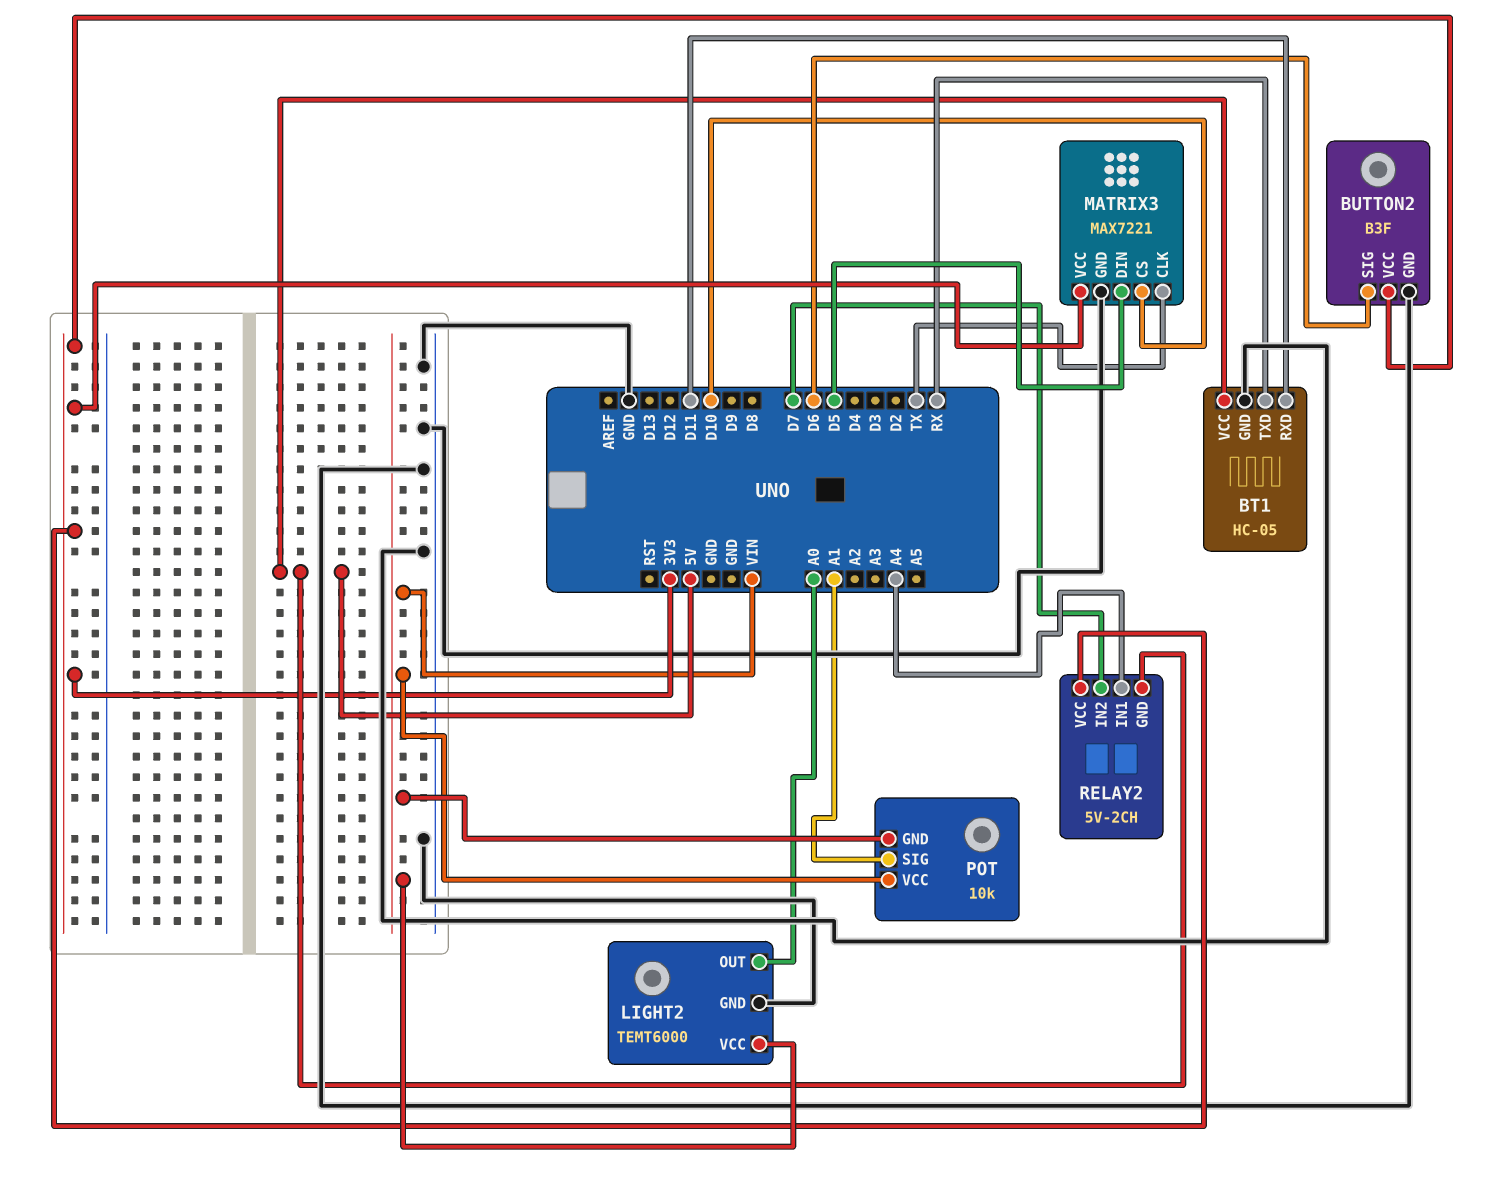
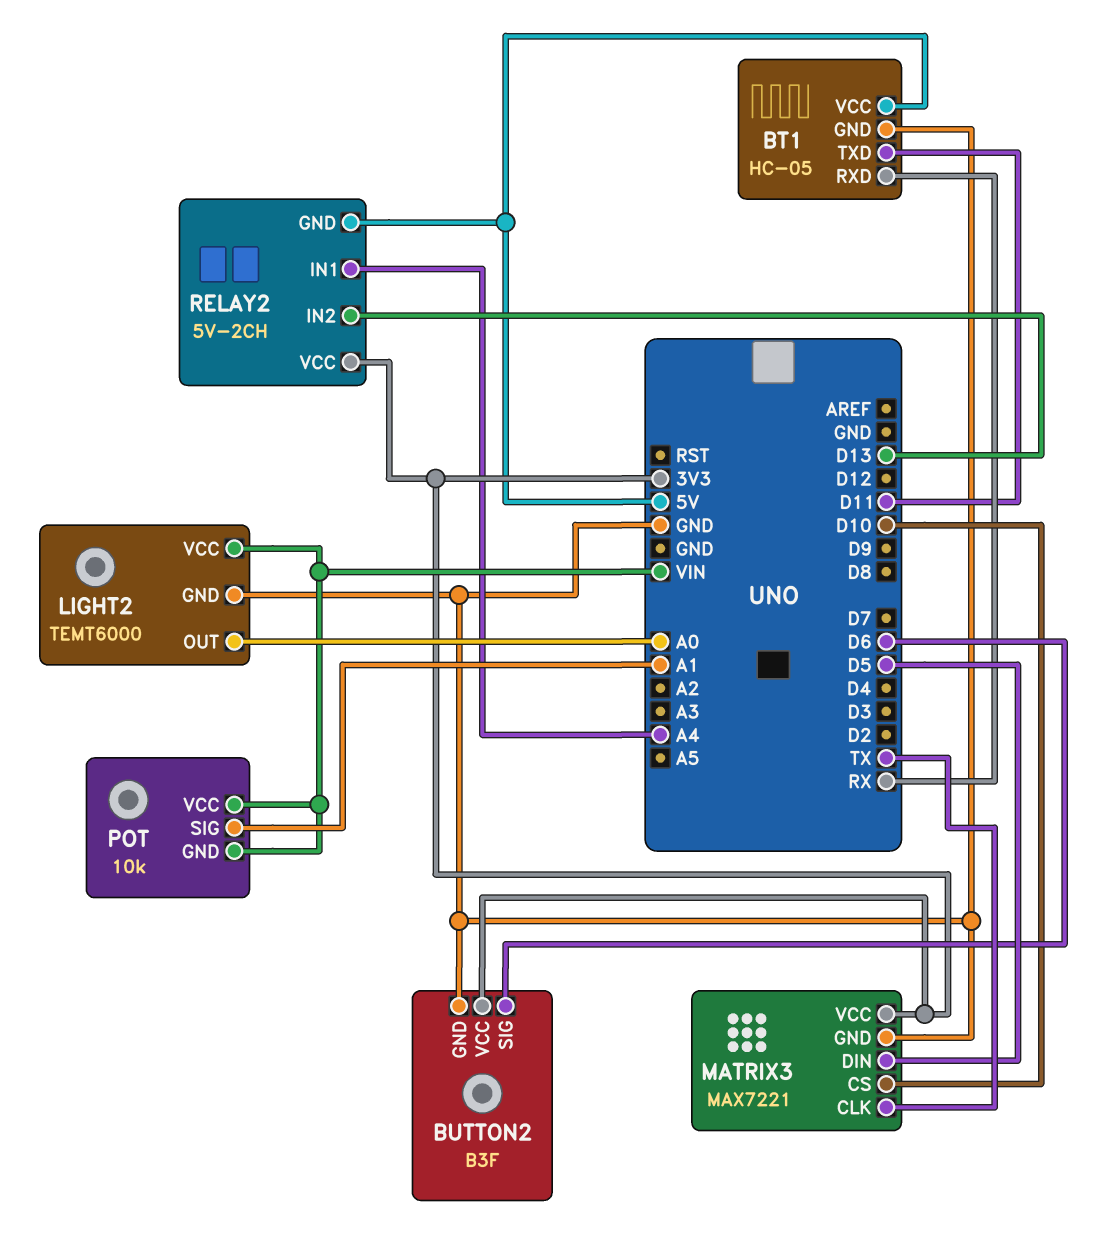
BT1 pin RXD: D11 -> RX
BT1 pin TXD: RX -> D11
RELAY2 pin IN2: D7 -> D13

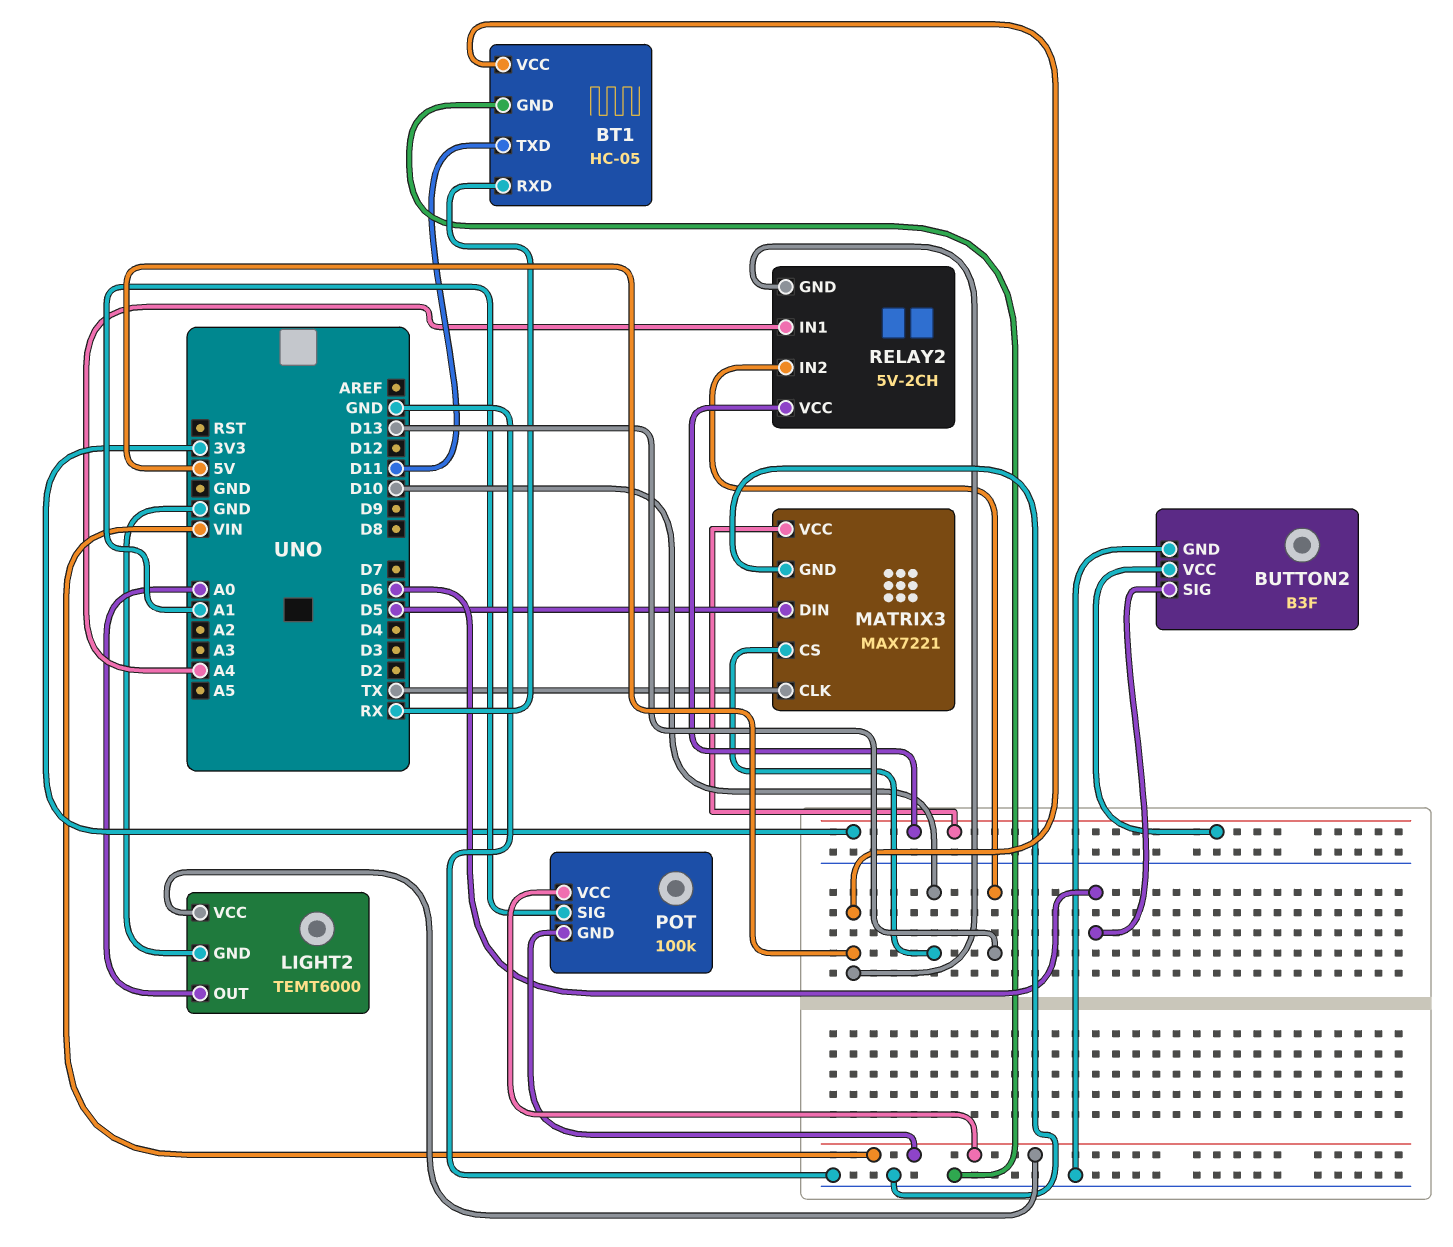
POT: 10k -> 100k

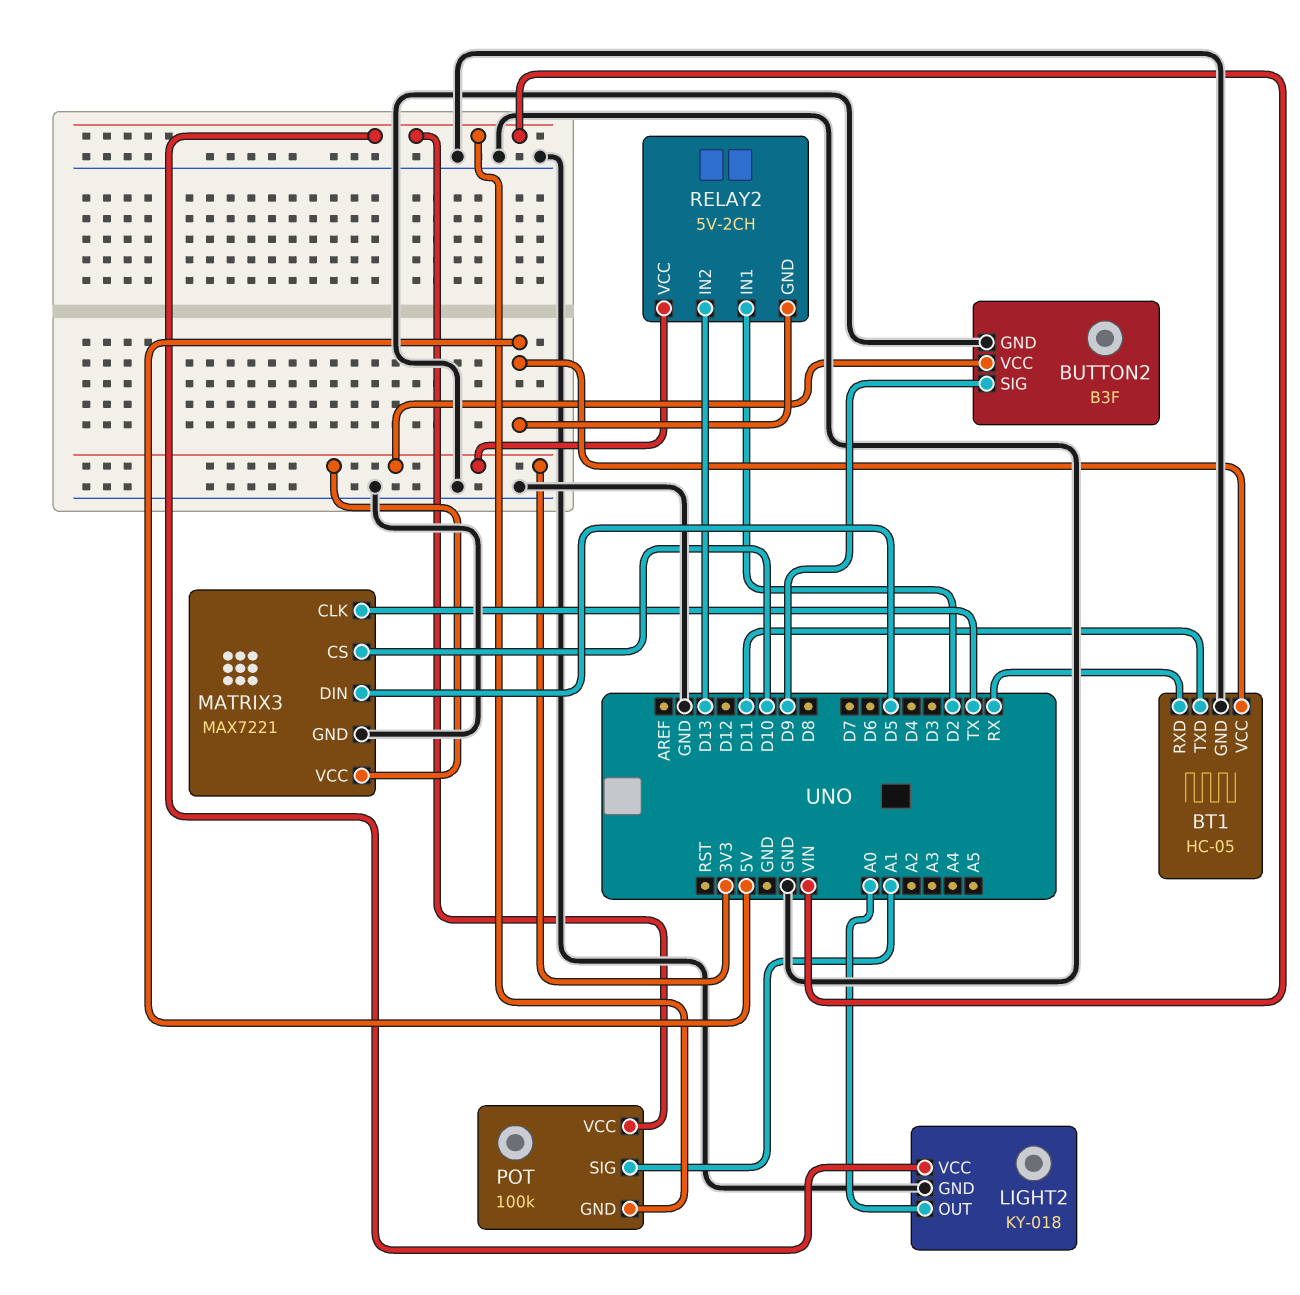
BUTTON2 pin SIG: D6 -> D9
LIGHT2: TEMT6000 -> KY-018
RELAY2 pin IN1: A4 -> D2

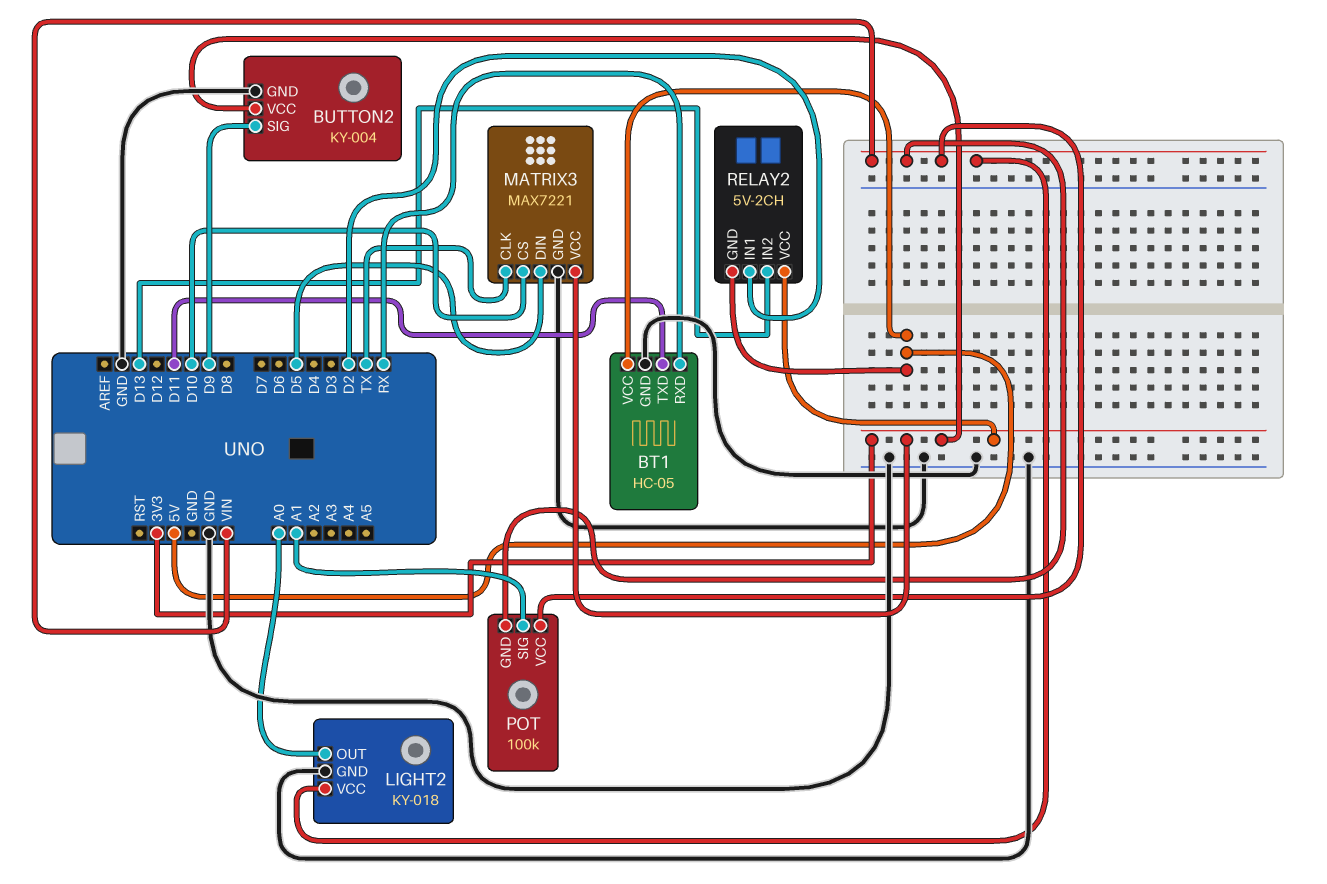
BUTTON2: B3F -> KY-004

